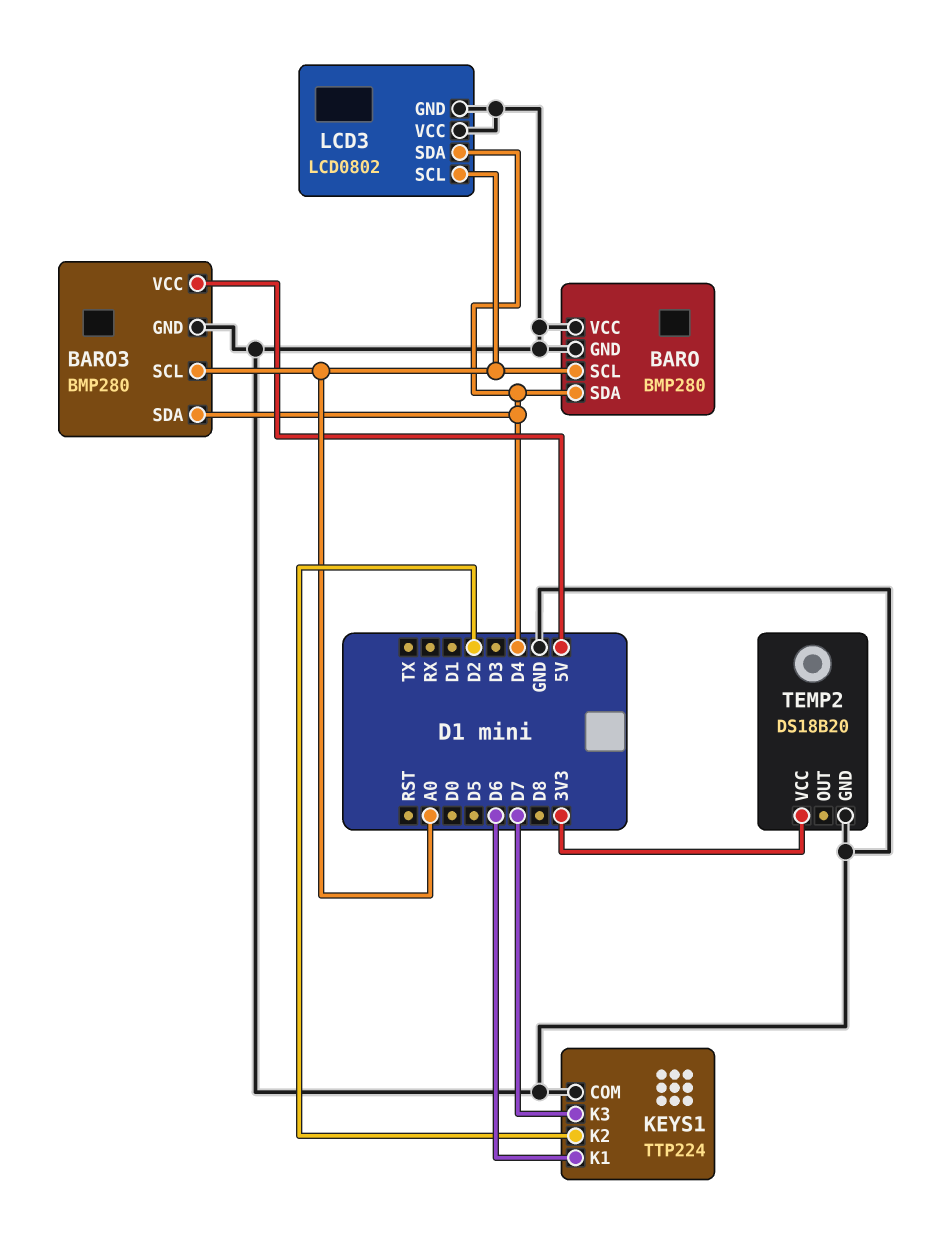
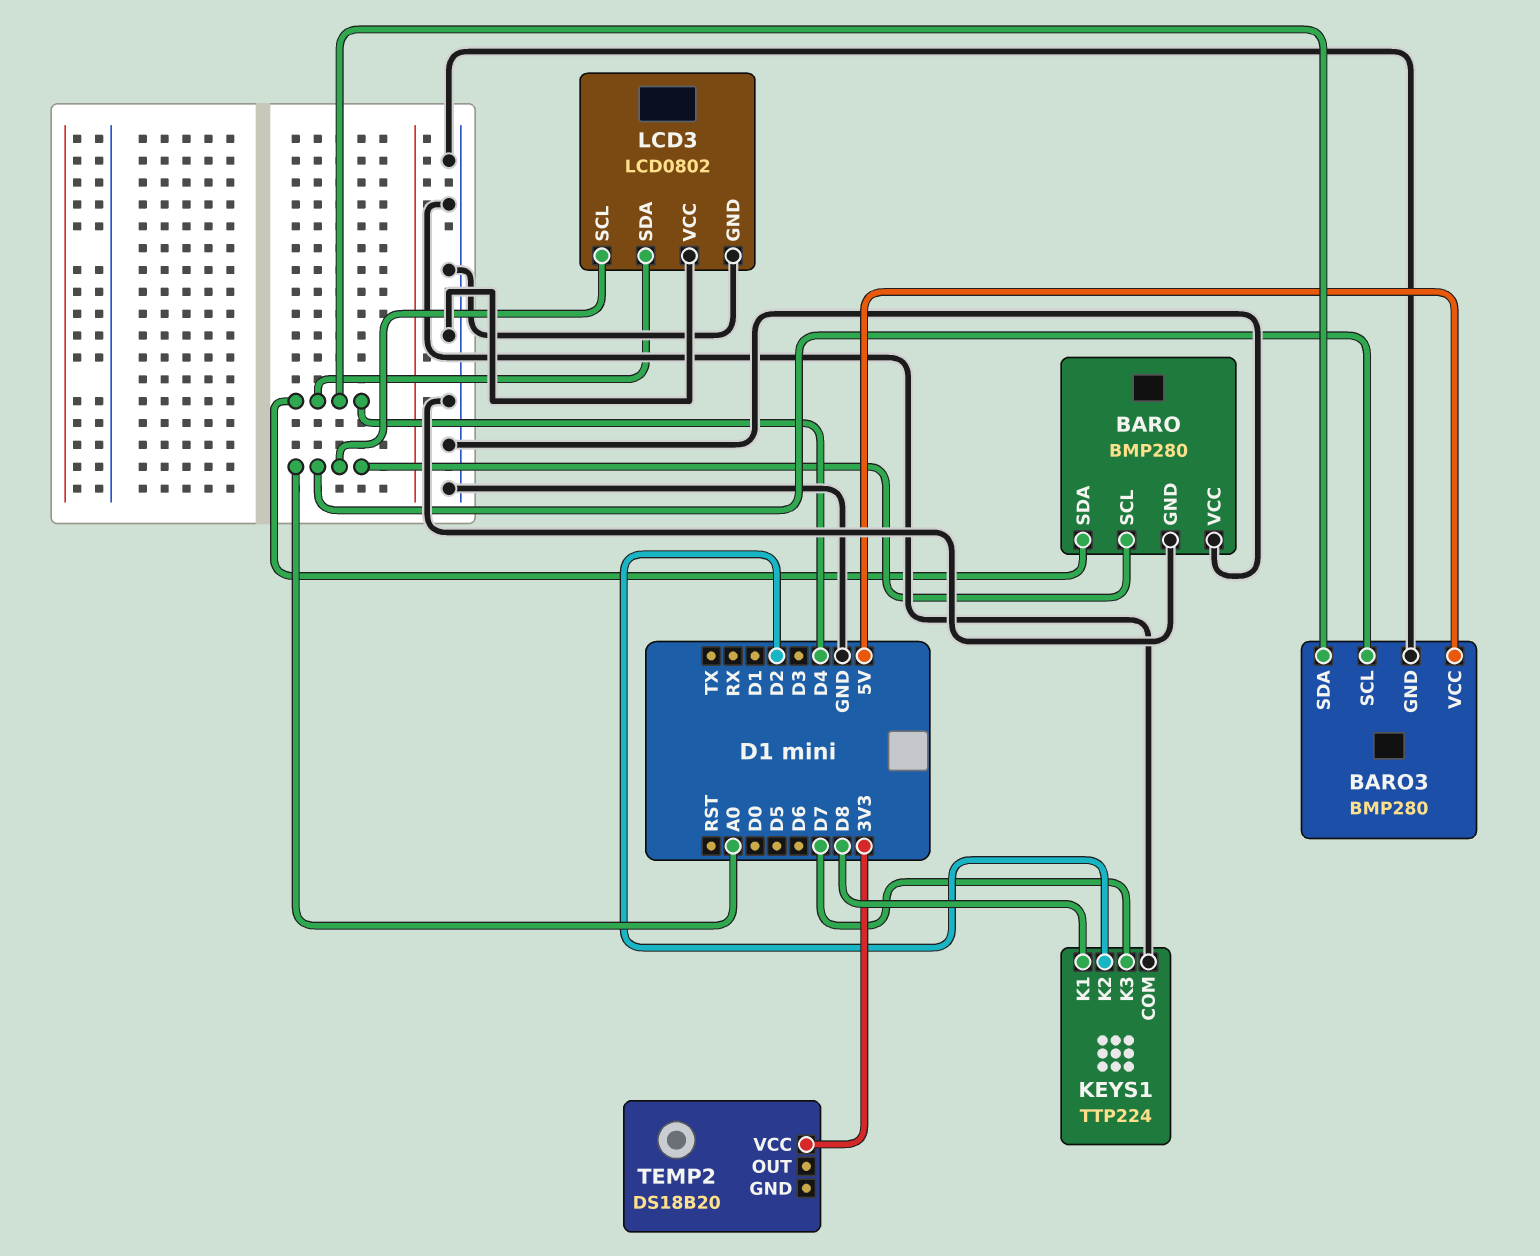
KEYS1 pin K1: D6 -> D8
TEMP2 pin GND: GND -> none

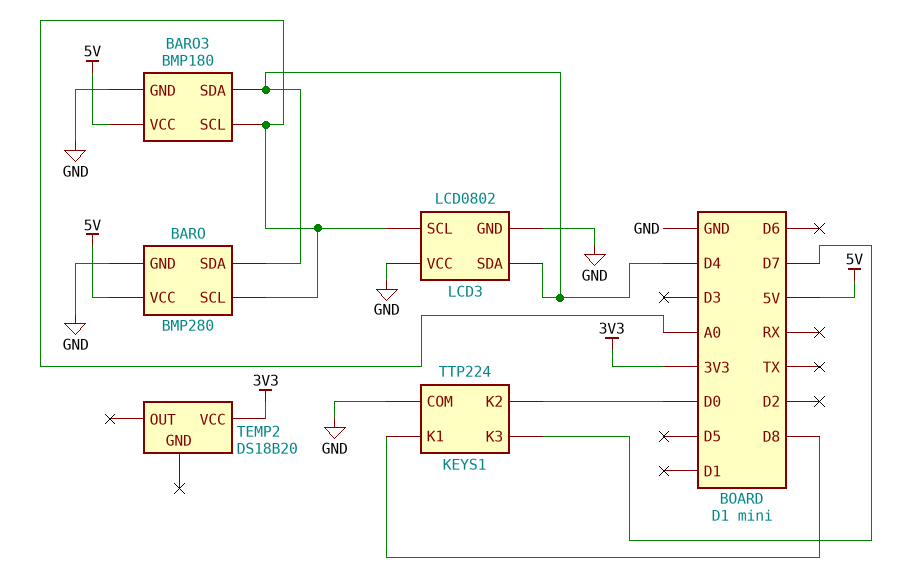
BARO pin VCC: GND -> 5V
BARO3: BMP280 -> BMP180
KEYS1 pin K2: D2 -> D0

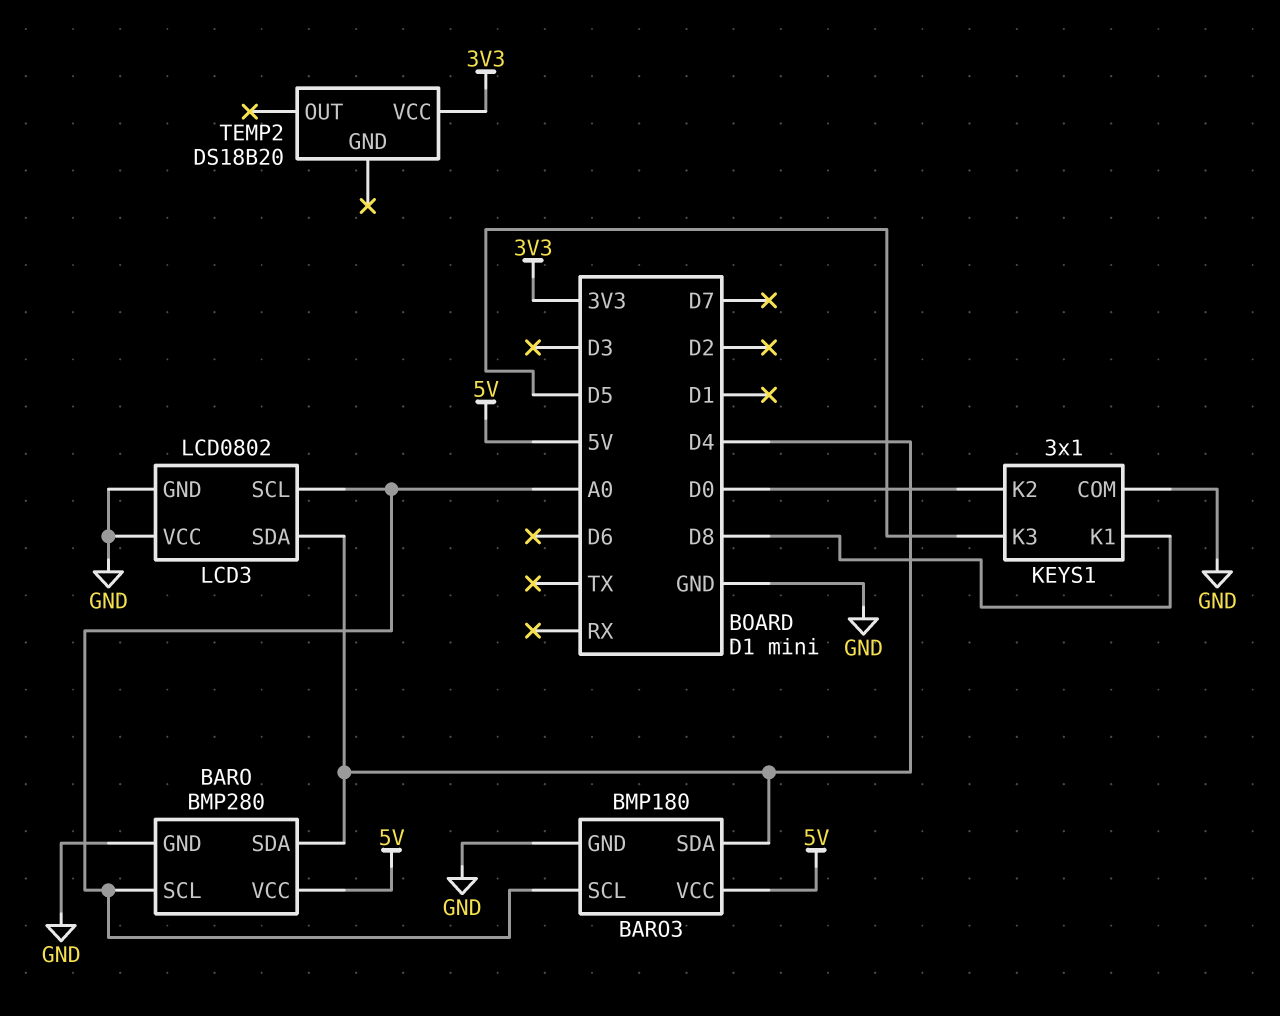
KEYS1: TTP224 -> 3x1
KEYS1 pin K3: D7 -> D5

